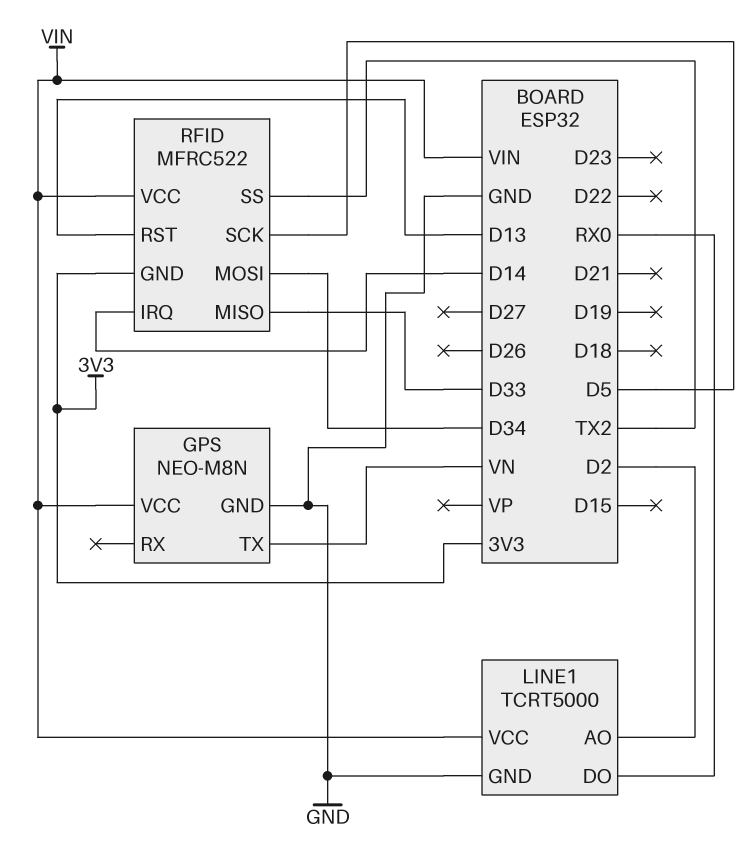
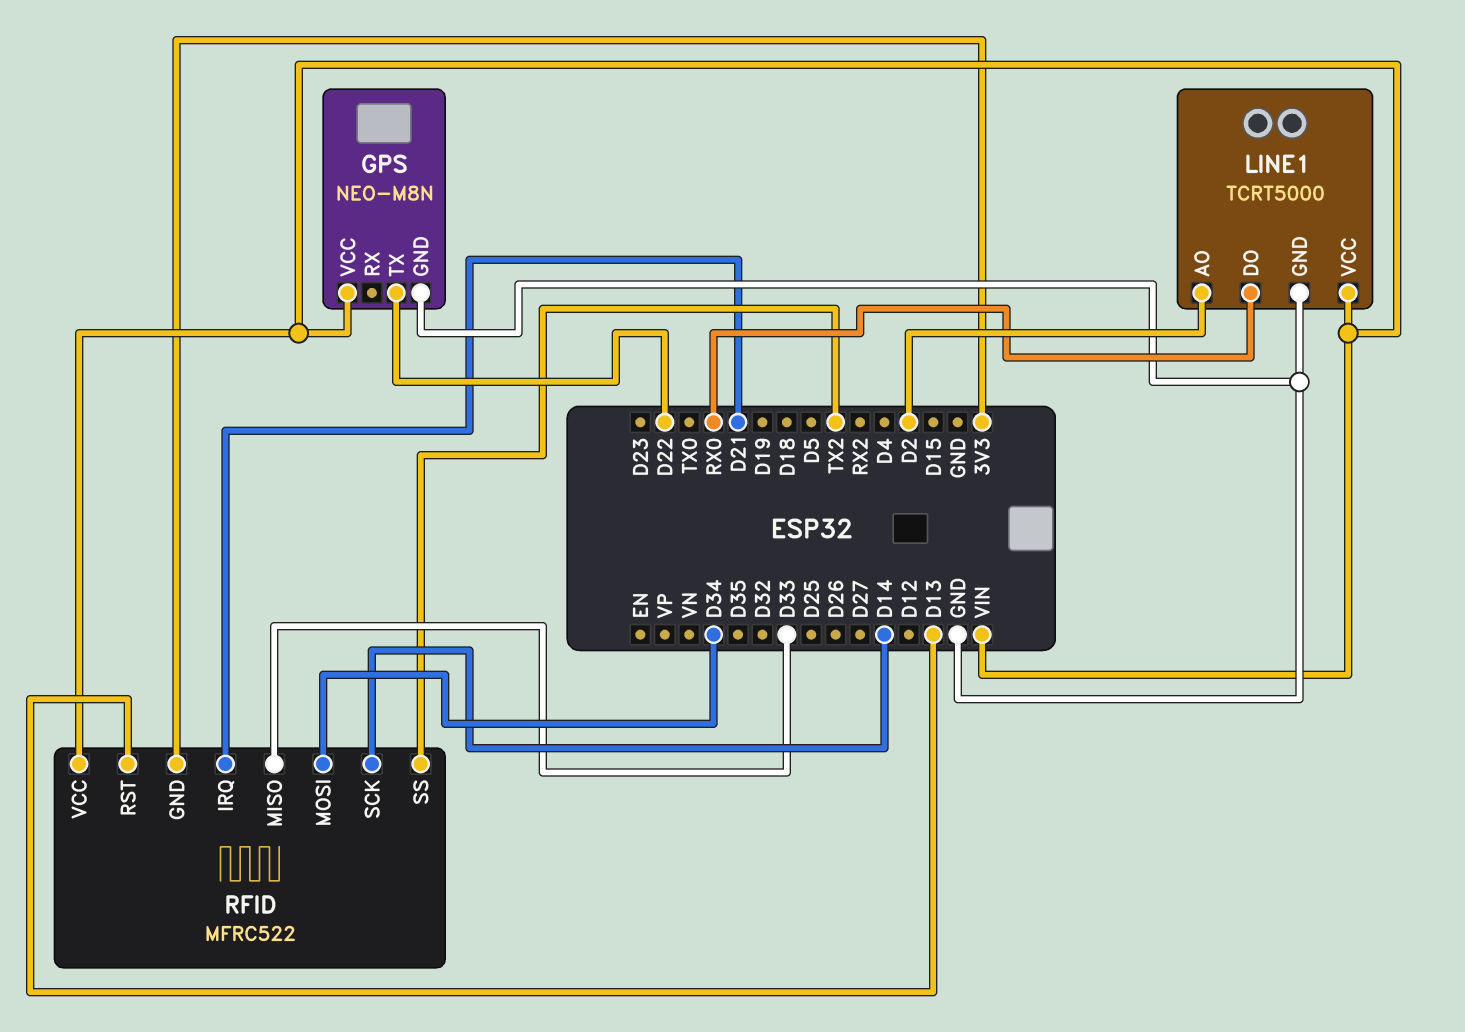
GPS pin TX: VN -> D22
RFID pin IRQ: D14 -> D21
RFID pin SCK: D5 -> D14

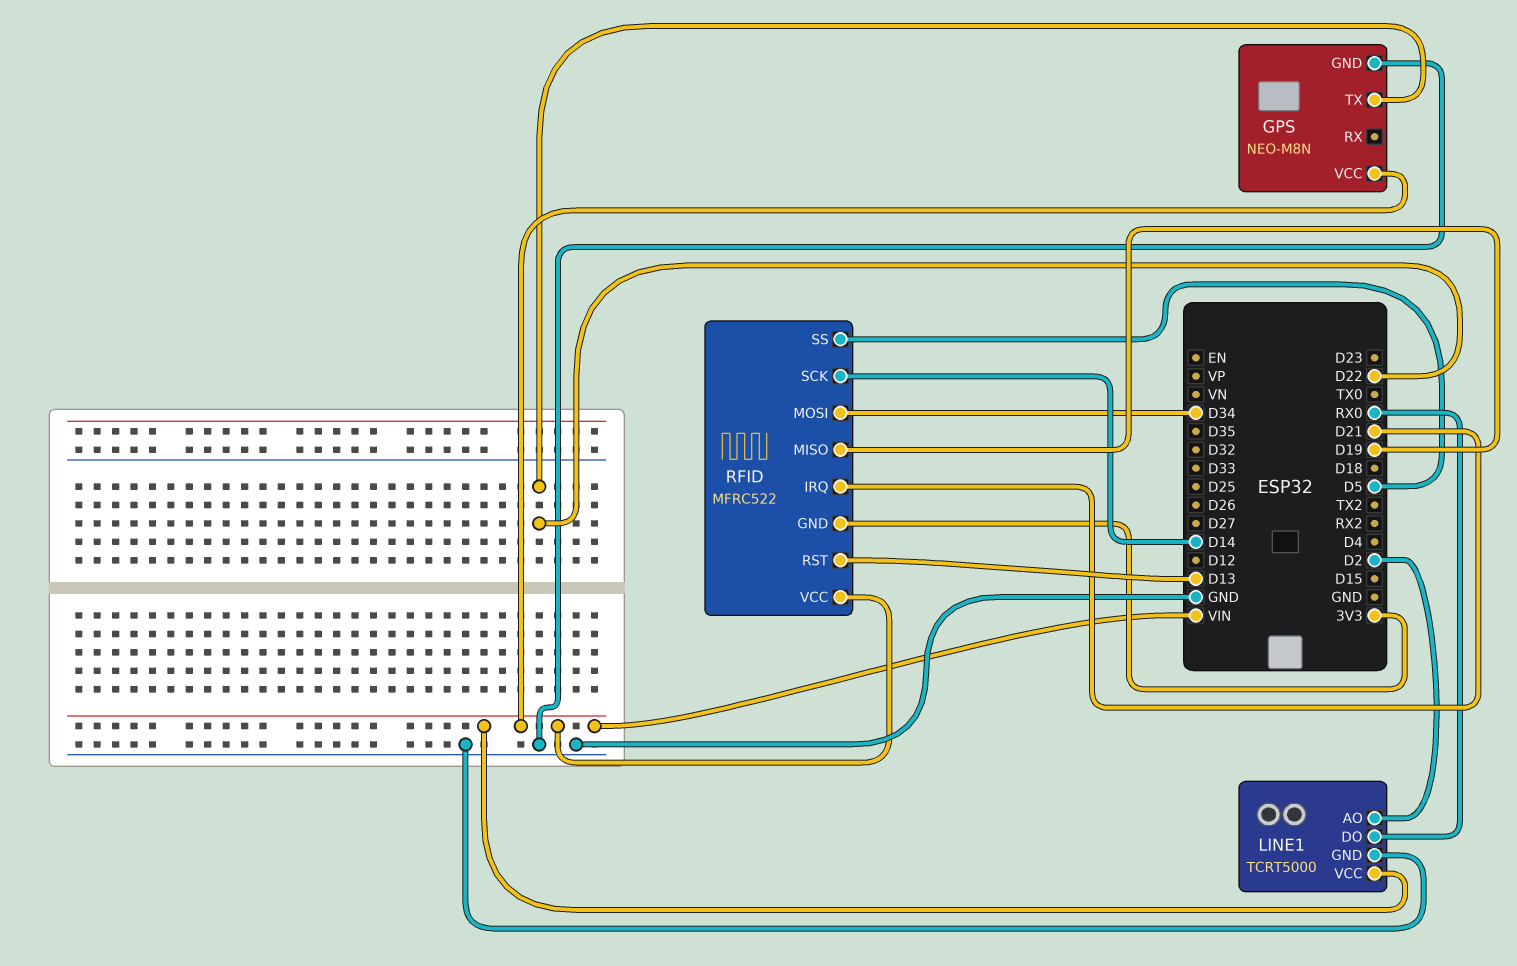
RFID pin MISO: D33 -> D19
RFID pin SS: TX2 -> D5

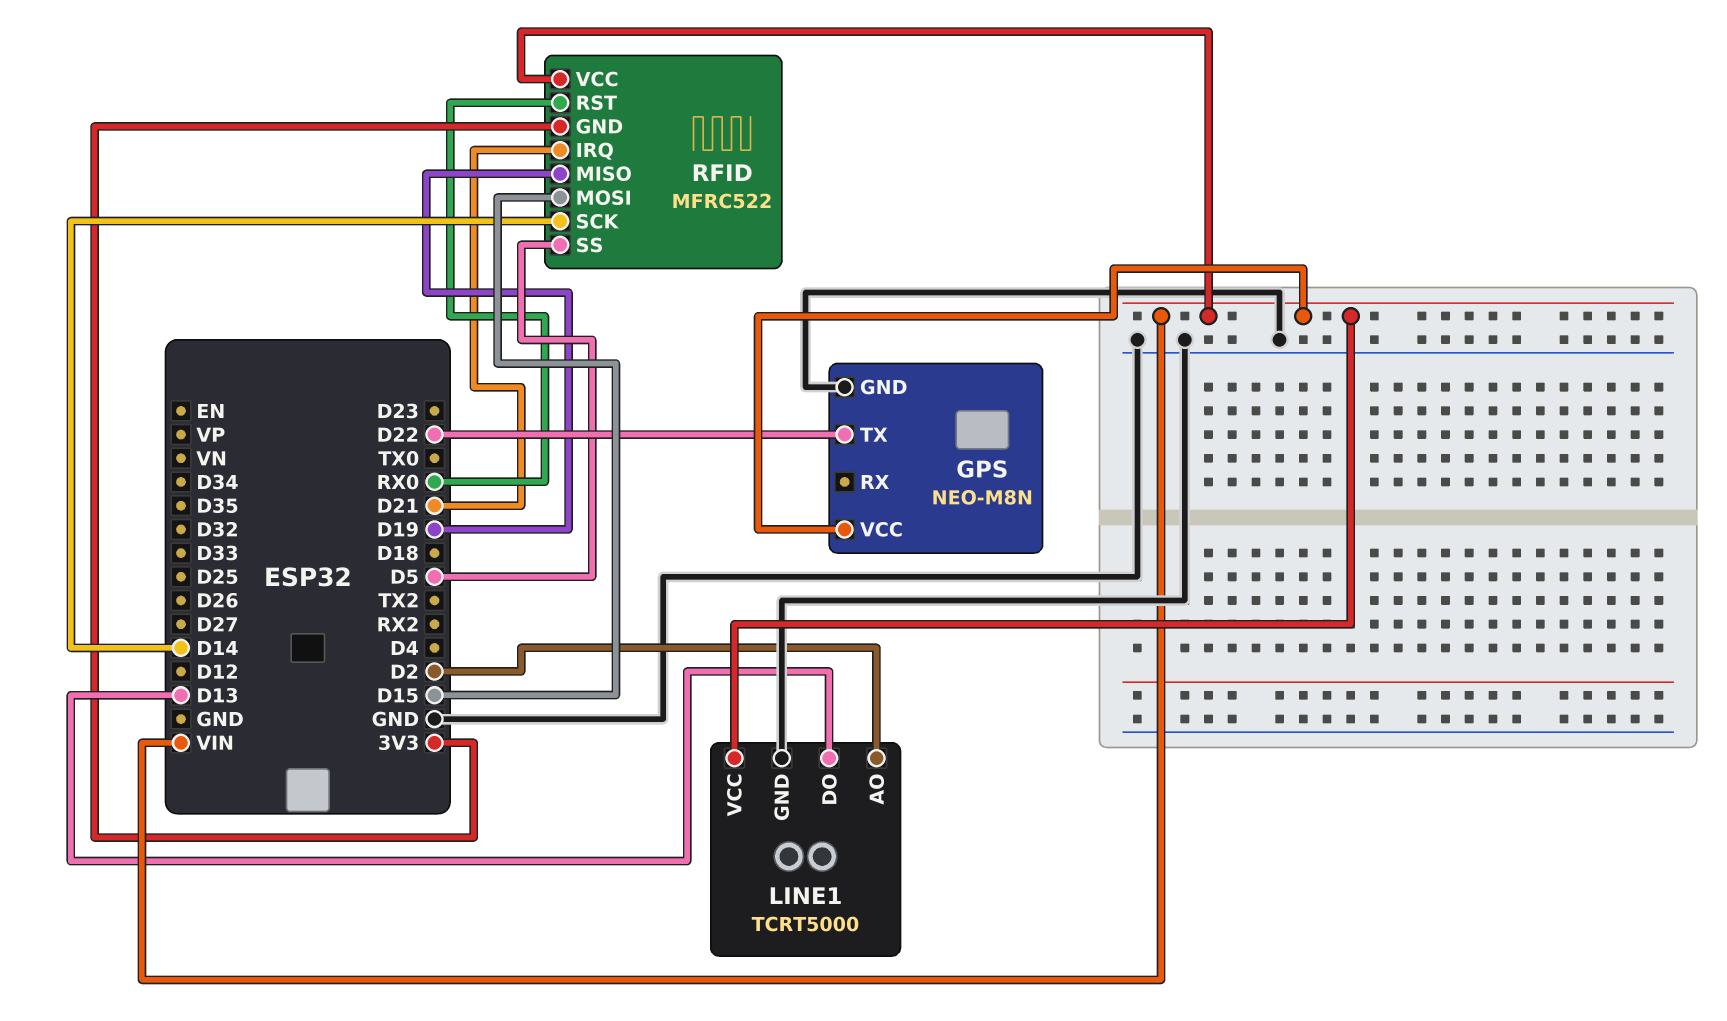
LINE1 pin DO: RX0 -> D13
RFID pin MOSI: D34 -> D15
RFID pin RST: D13 -> RX0

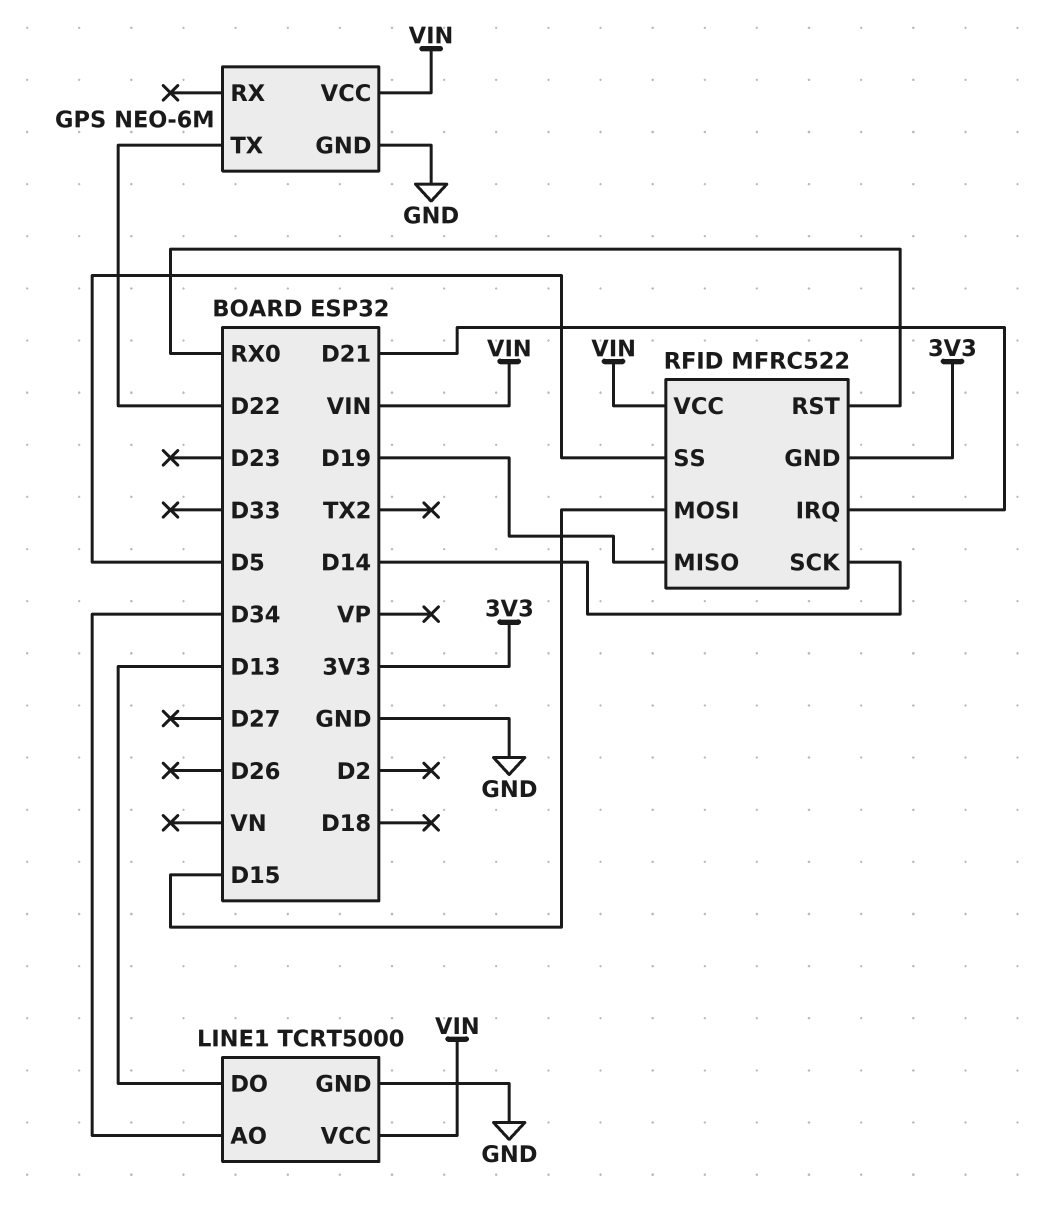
GPS: NEO-M8N -> NEO-6M
LINE1 pin AO: D2 -> D34

